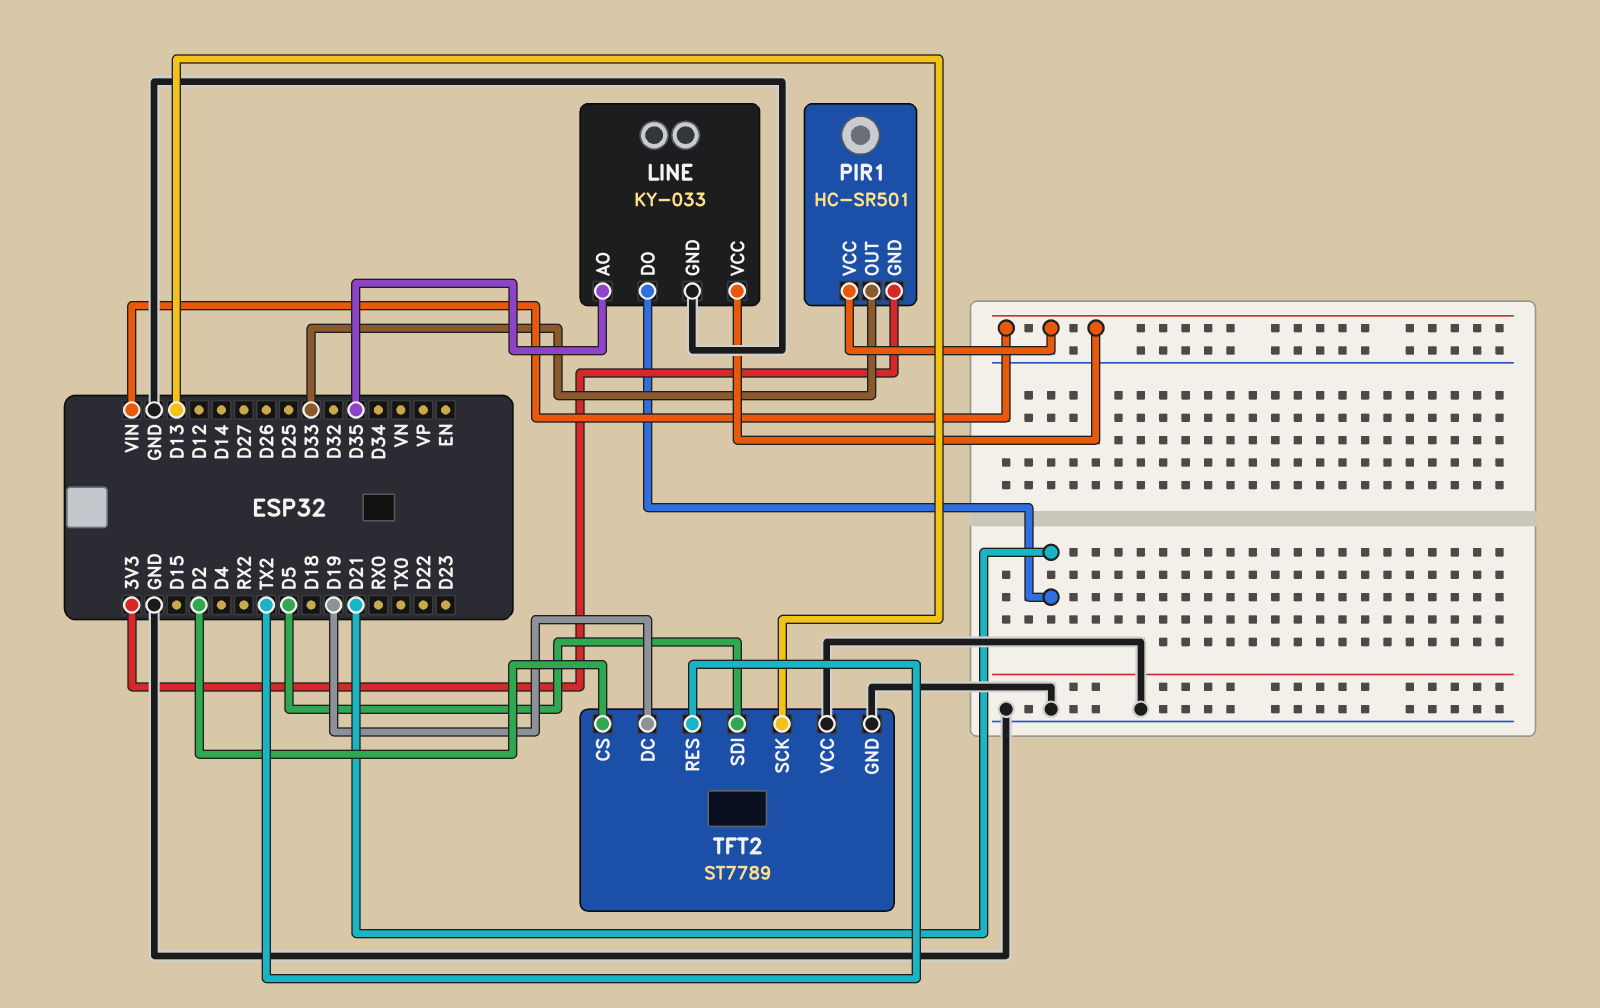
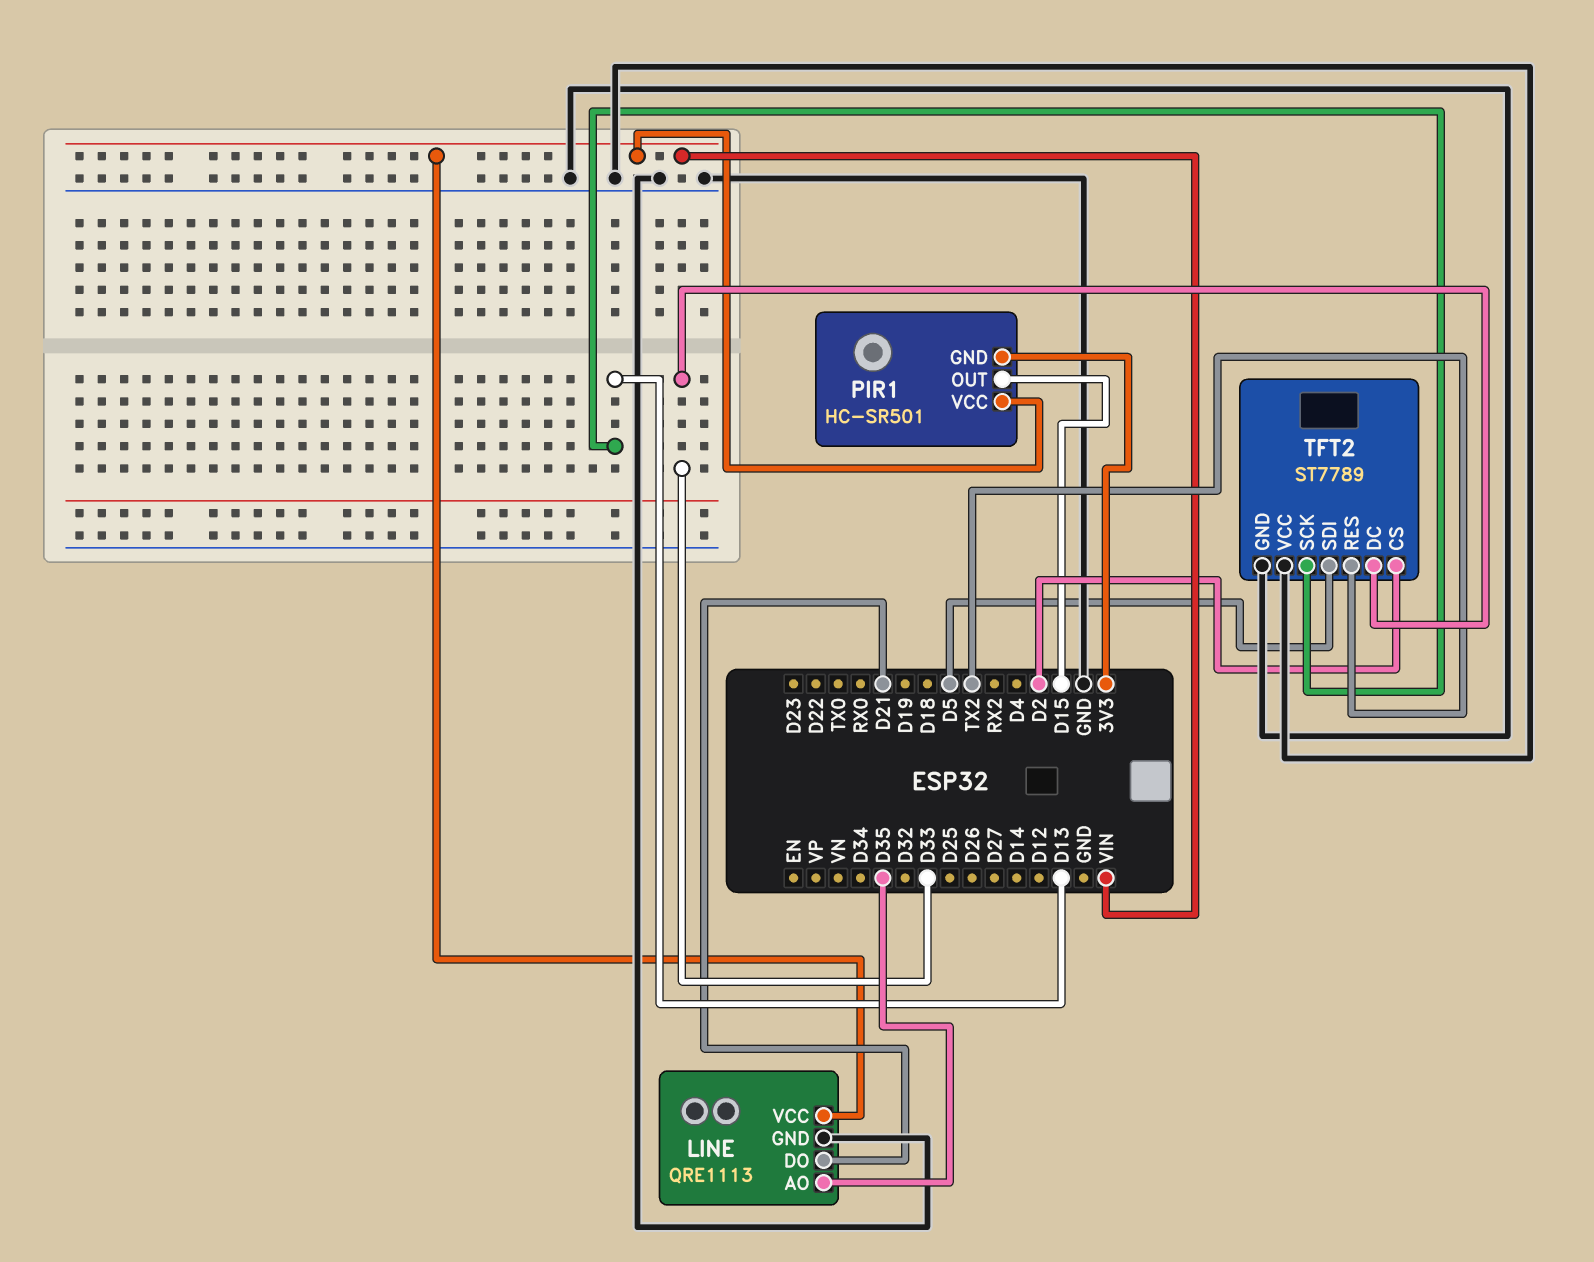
LINE: KY-033 -> QRE1113
PIR1 pin OUT: D33 -> D15
TFT2 pin DC: D19 -> D33

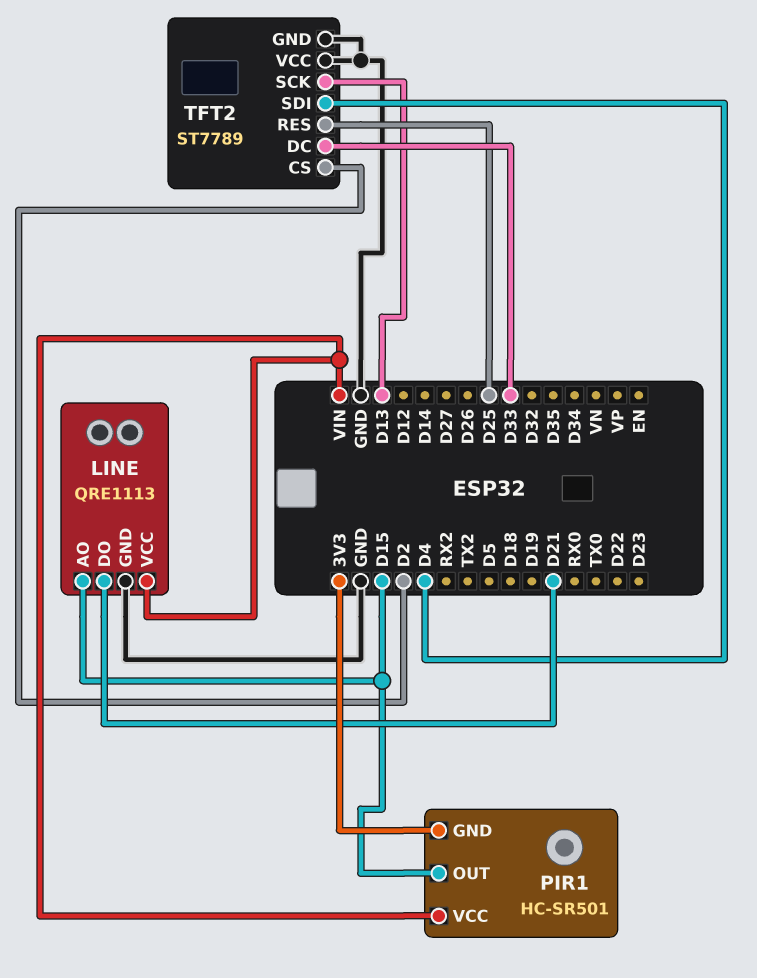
LINE pin AO: D35 -> D15
TFT2 pin RES: TX2 -> D25
TFT2 pin SDI: D5 -> D4

